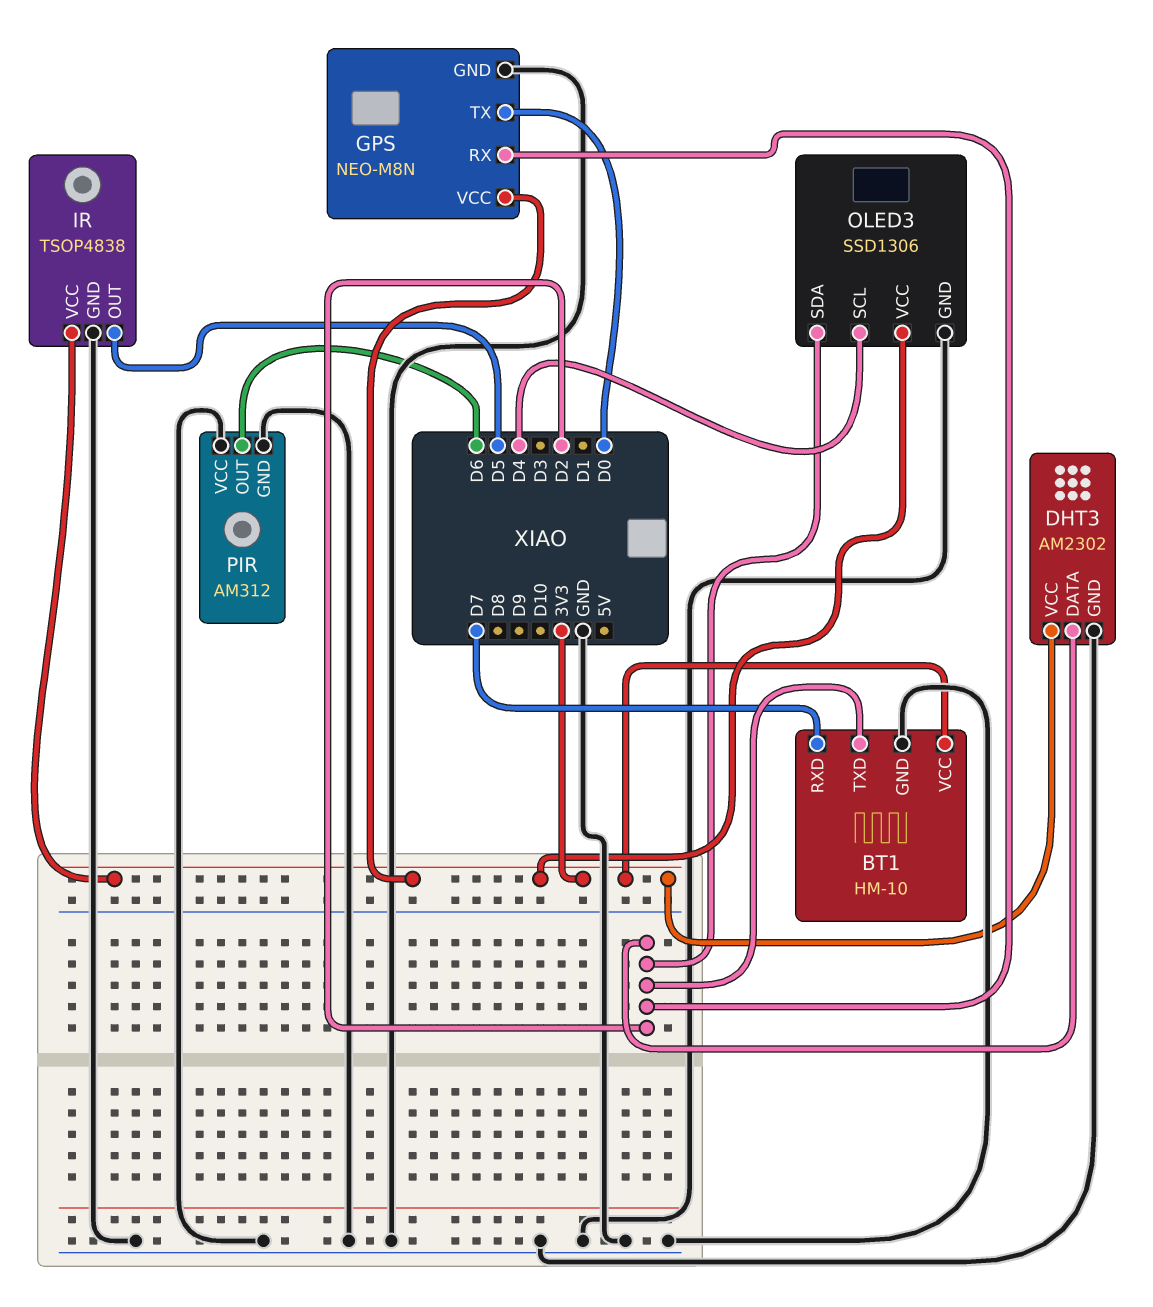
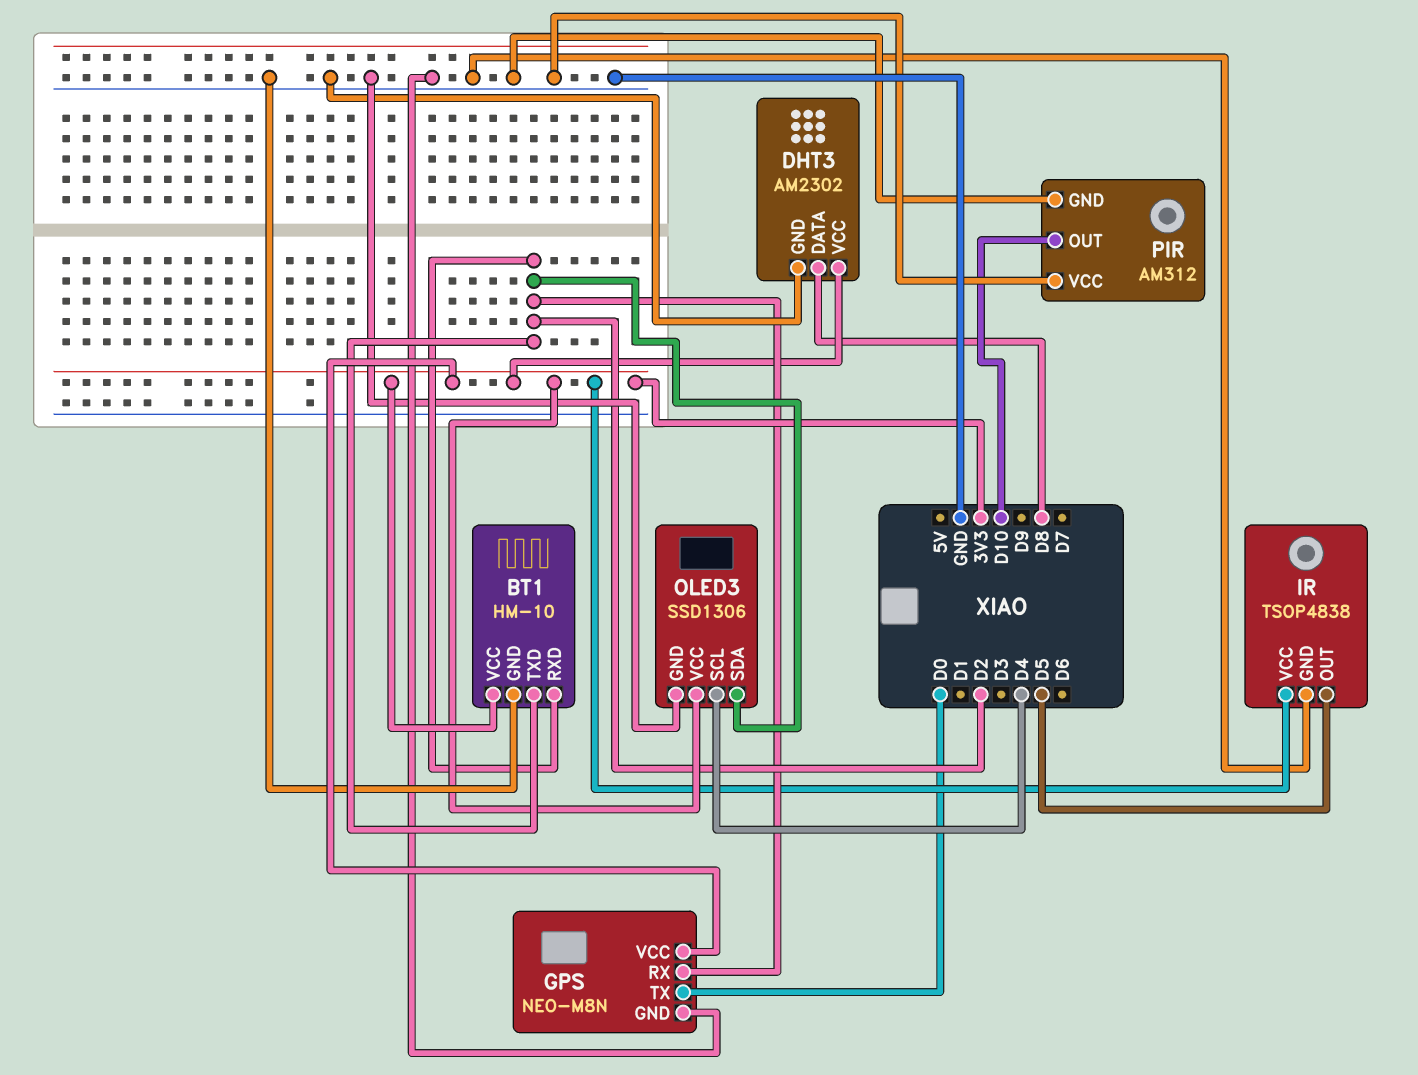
BT1 pin RXD: D7 -> D2
DHT3 pin DATA: D2 -> D8
PIR pin OUT: D6 -> D10

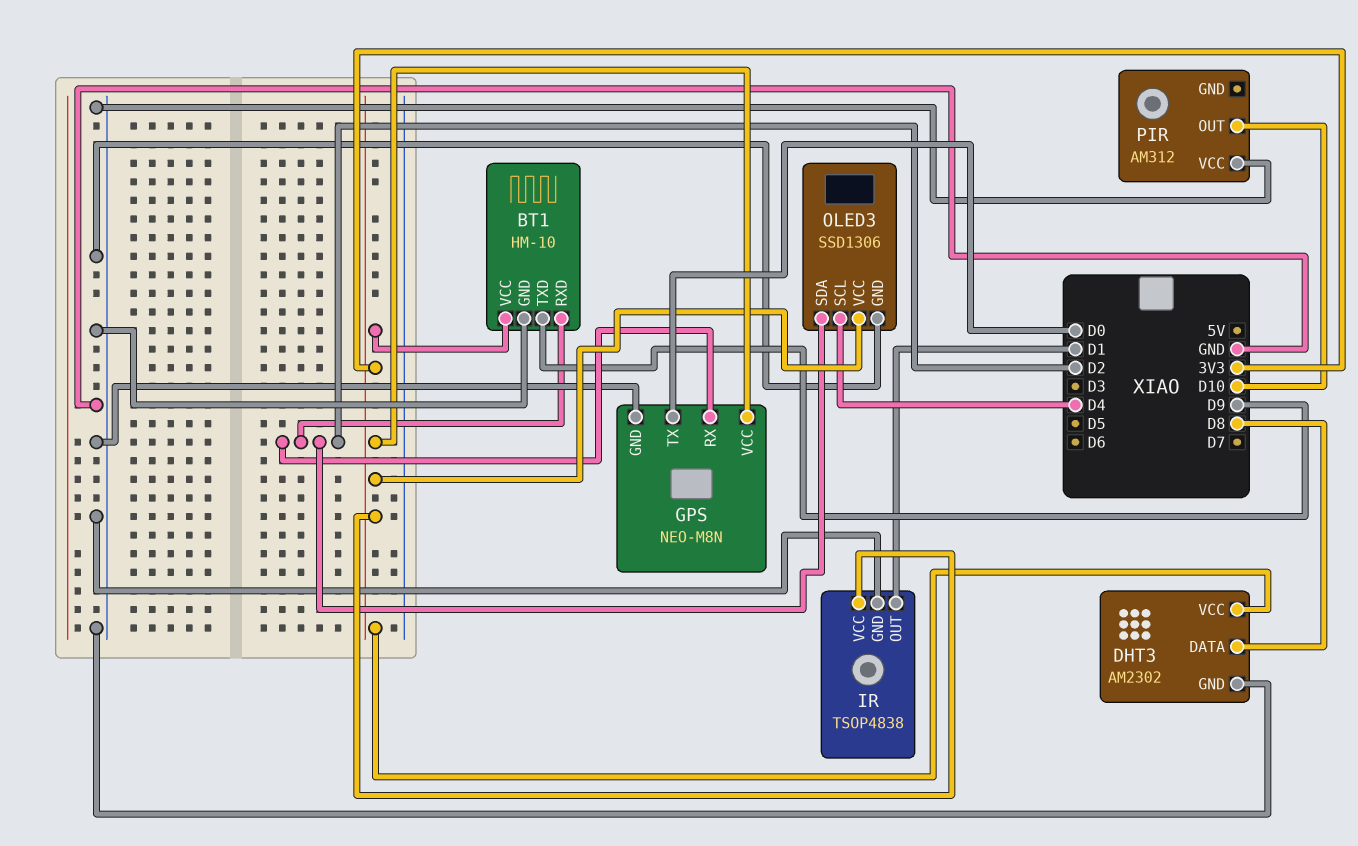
BT1 pin TXD: D2 -> D9
IR pin OUT: D5 -> D1
PIR pin GND: GND -> none

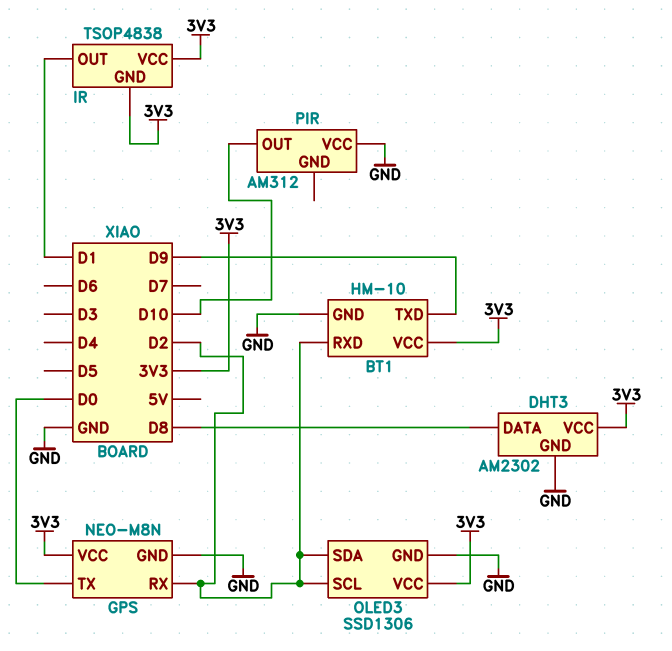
IR pin GND: GND -> 3V3
OLED3 pin SCL: D4 -> D2

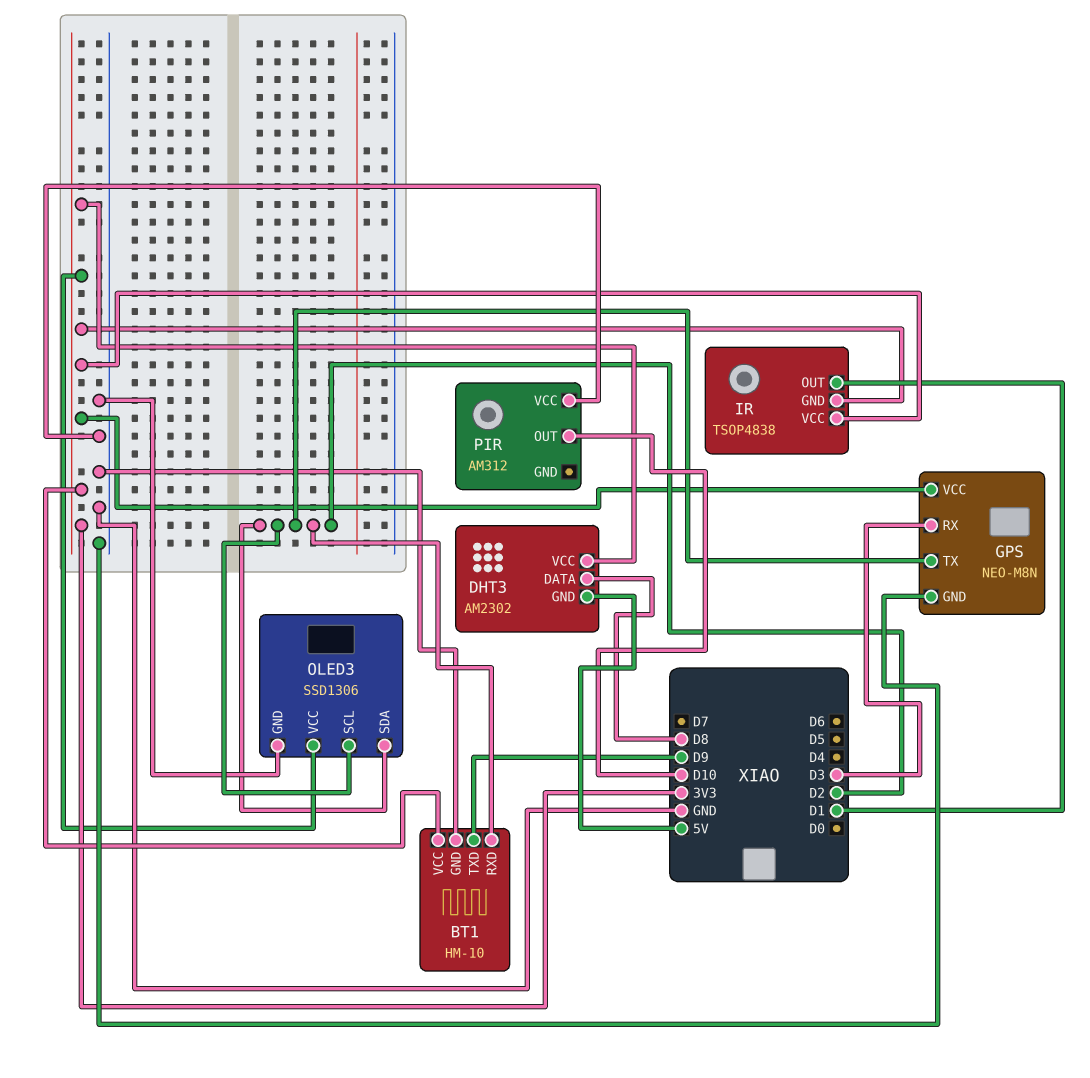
DHT3 pin GND: GND -> 5V
GPS pin RX: D2 -> D3
GPS pin TX: D0 -> D2

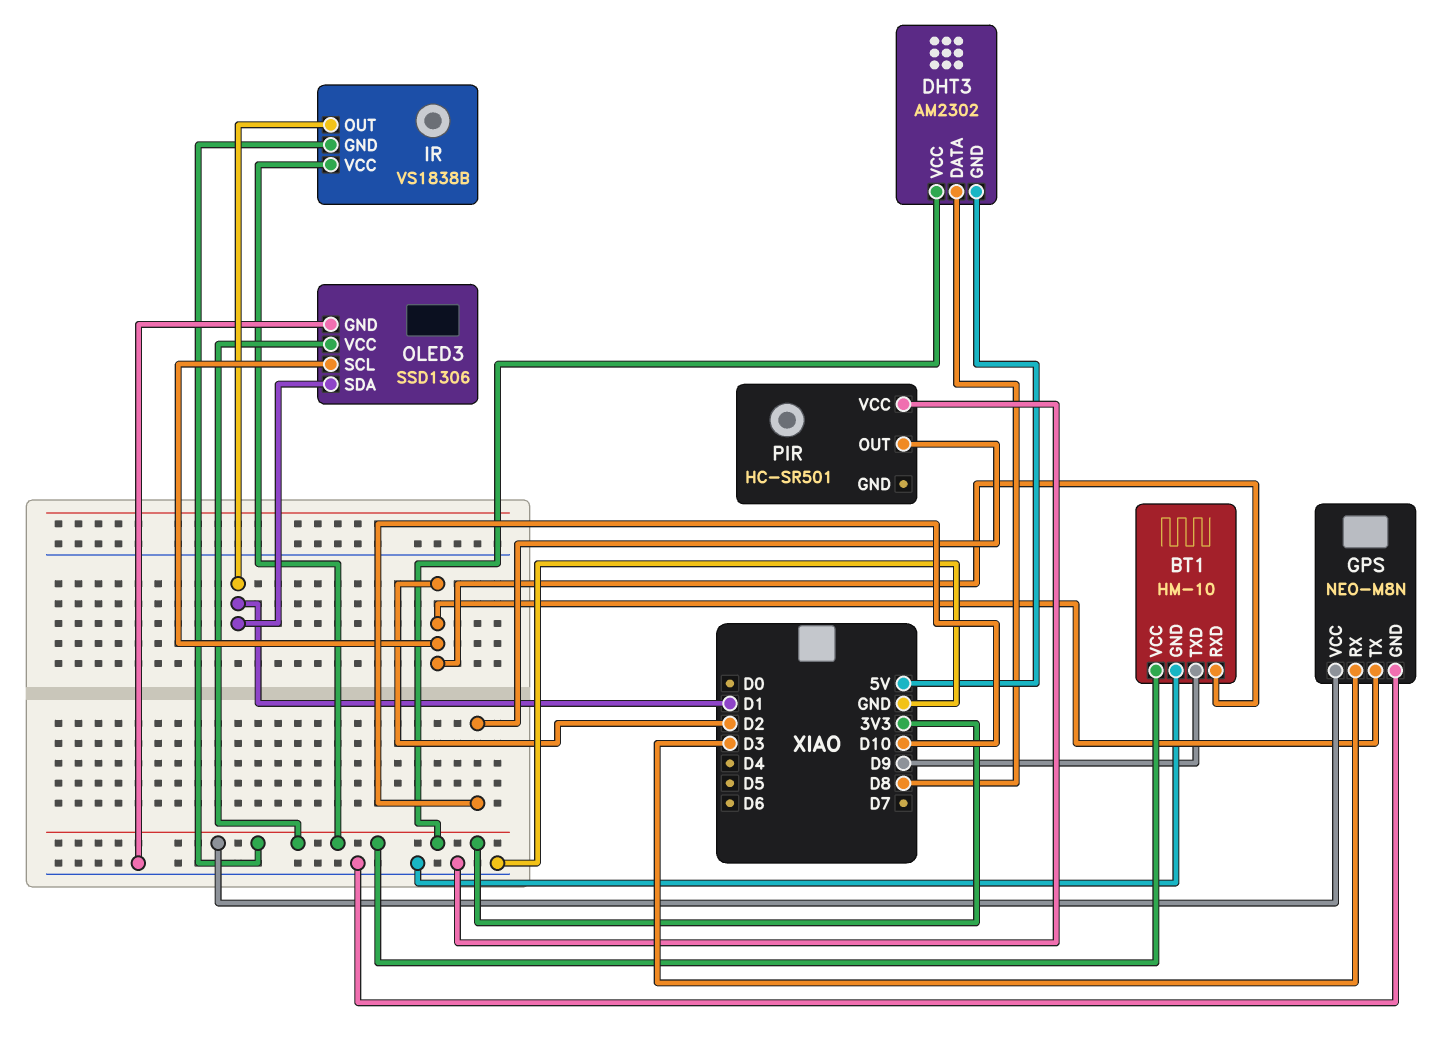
IR: TSOP4838 -> VS1838B
OLED3 pin SDA: D2 -> D1
PIR: AM312 -> HC-SR501

